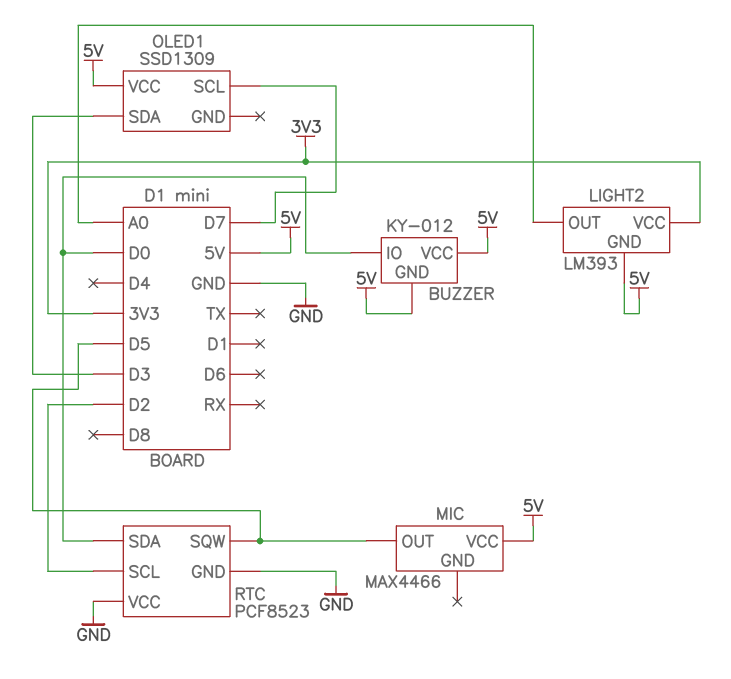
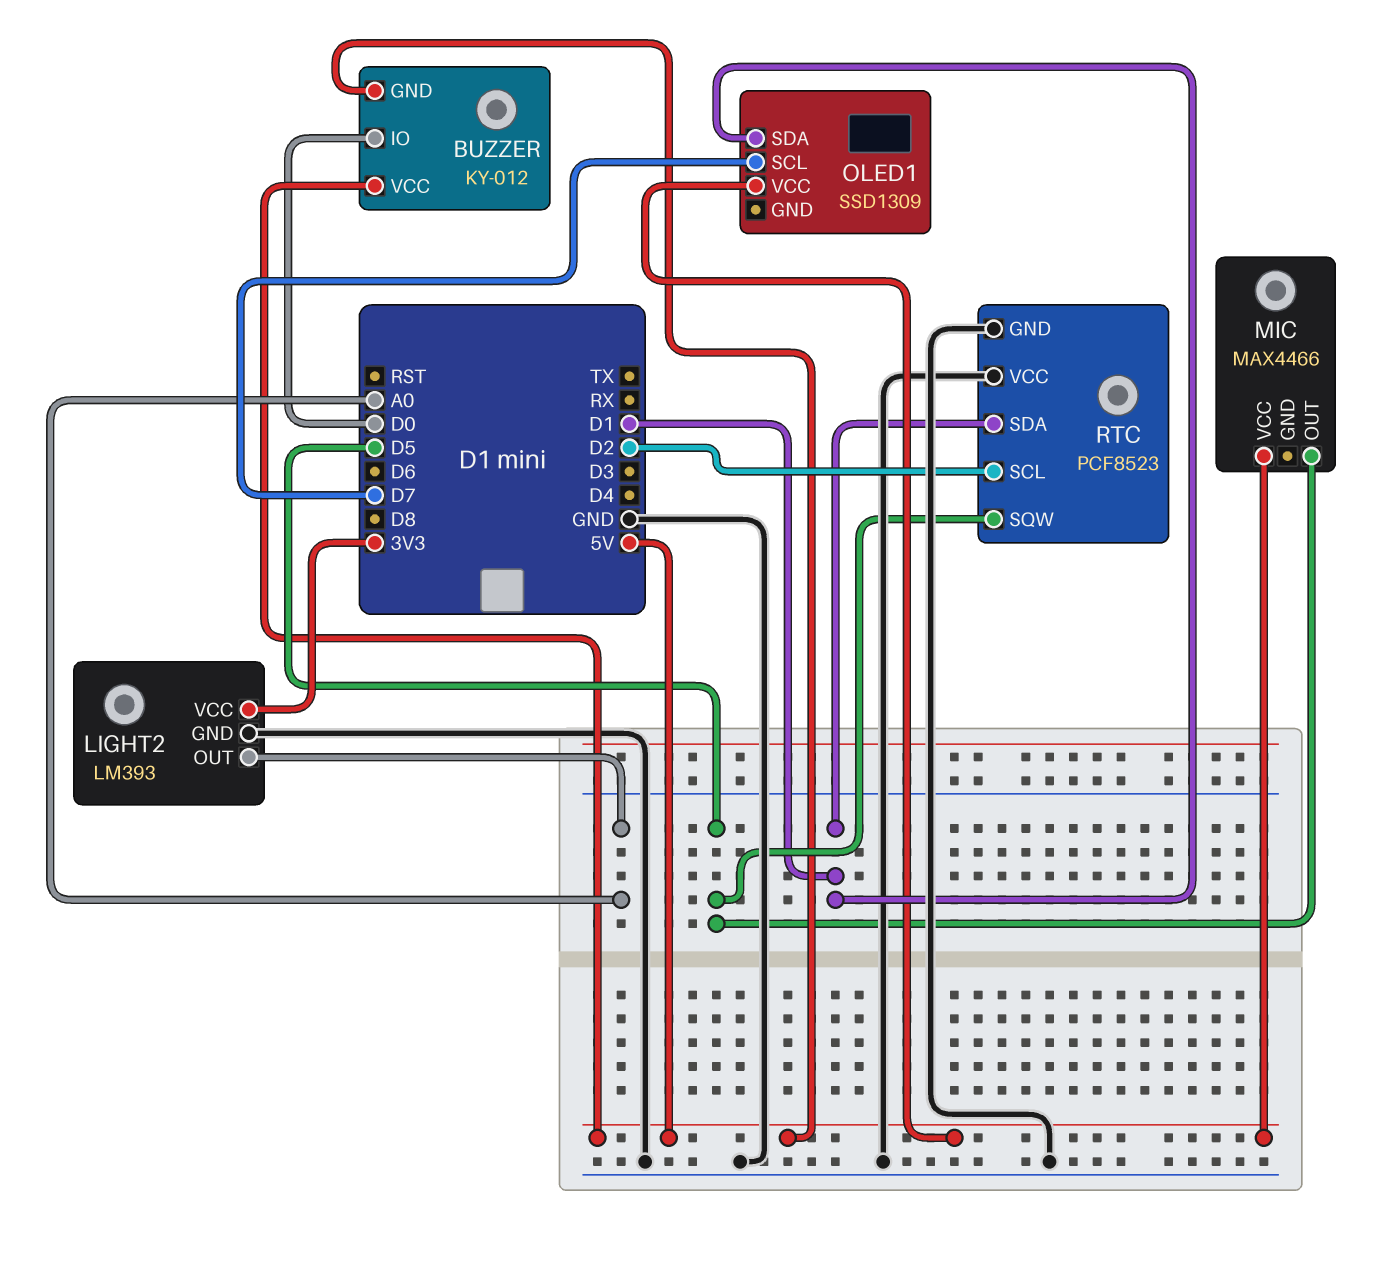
LIGHT2 pin GND: 5V -> GND
OLED1 pin SDA: D3 -> D1
RTC pin SDA: D0 -> D1

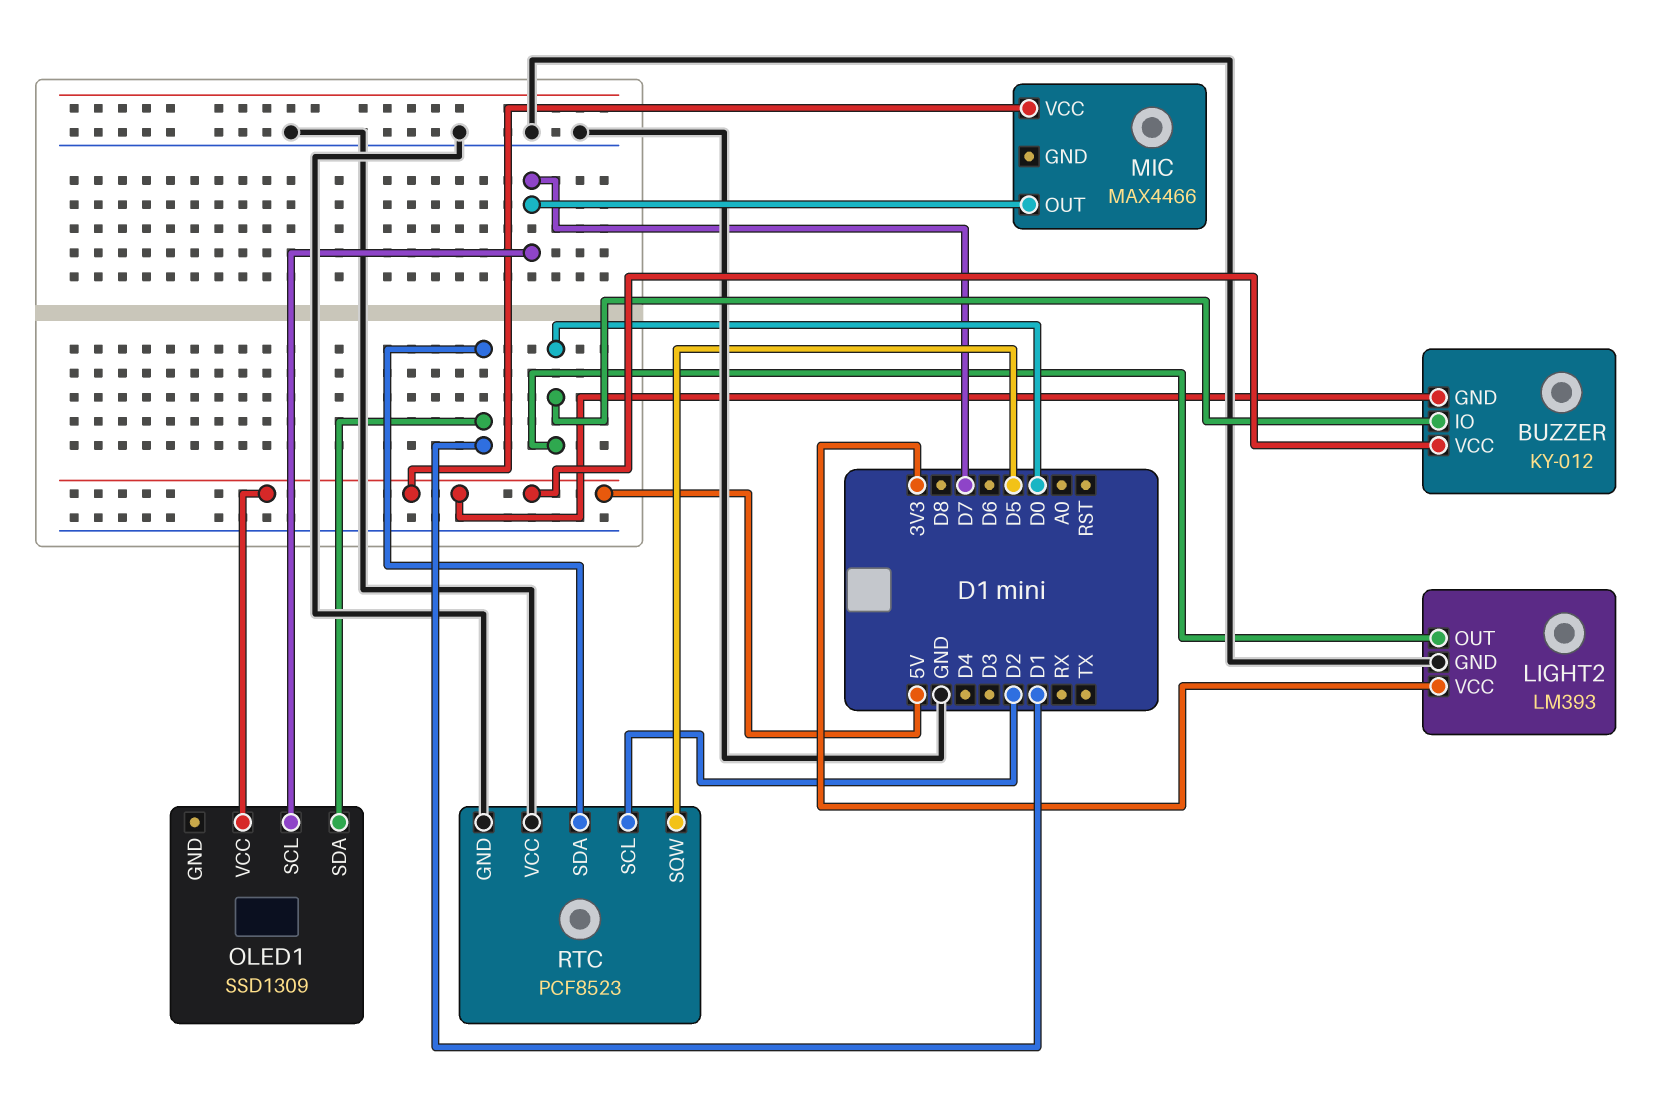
LIGHT2 pin OUT: A0 -> D0
MIC pin OUT: D5 -> D7

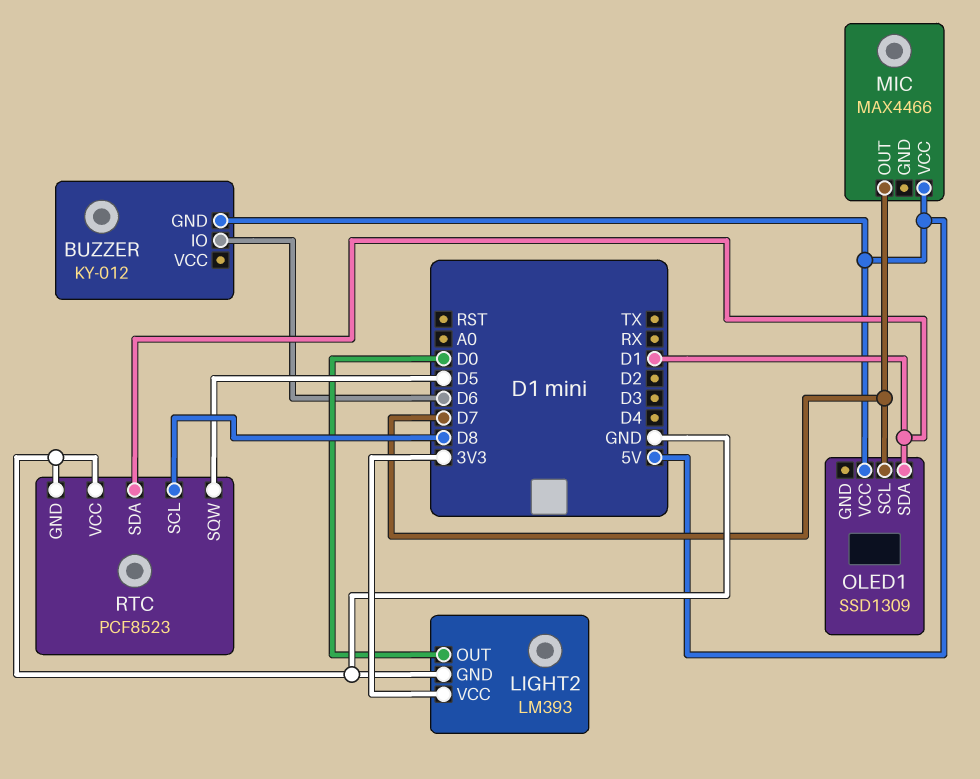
BUZZER pin IO: D0 -> D6
BUZZER pin VCC: 5V -> none
RTC pin SCL: D2 -> D8

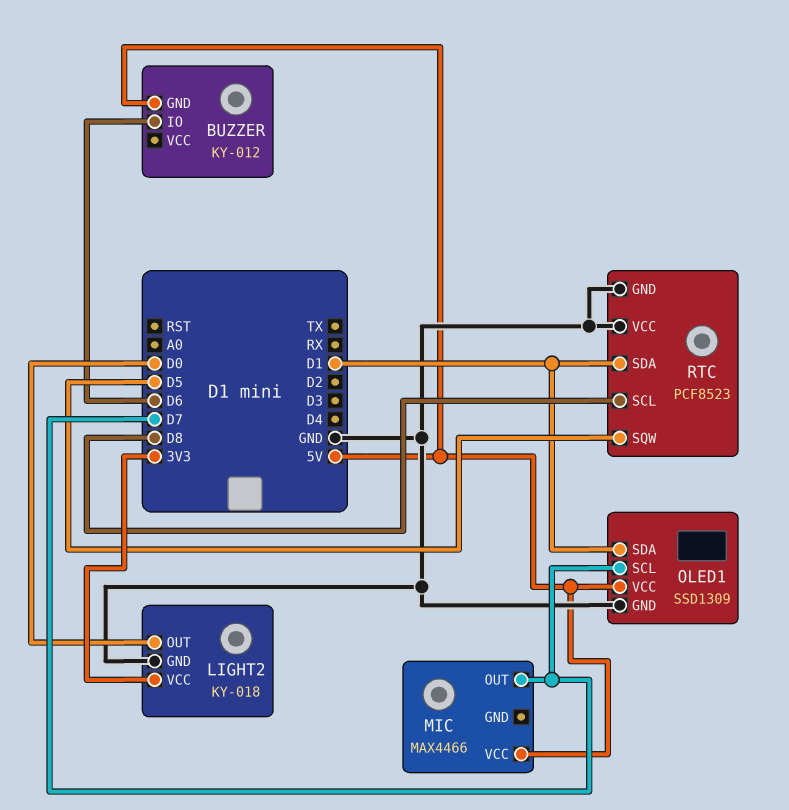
LIGHT2: LM393 -> KY-018
OLED1 pin GND: none -> GND

